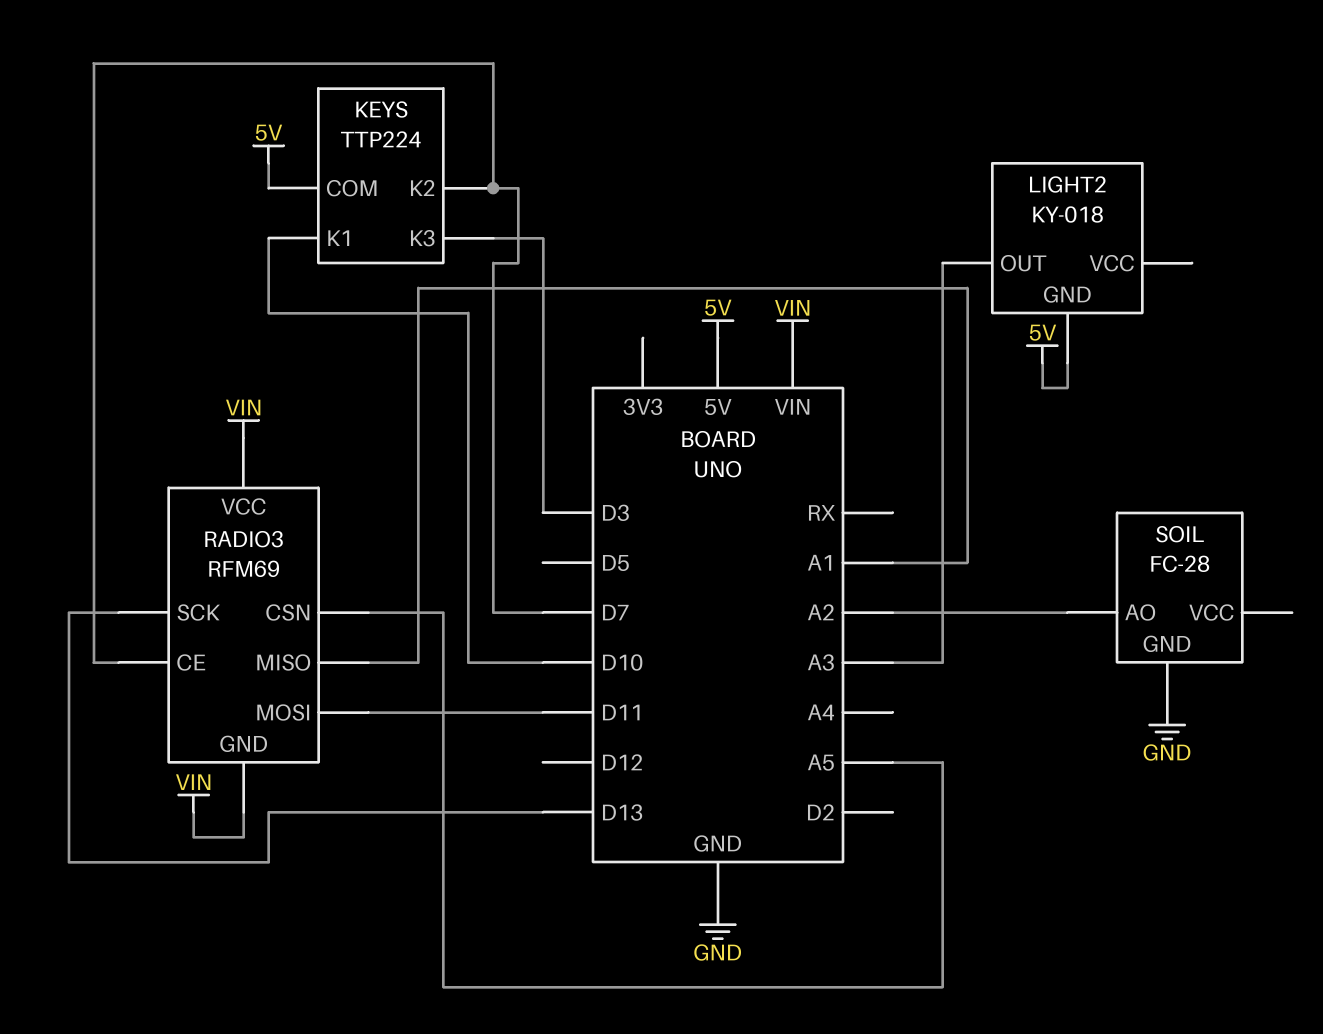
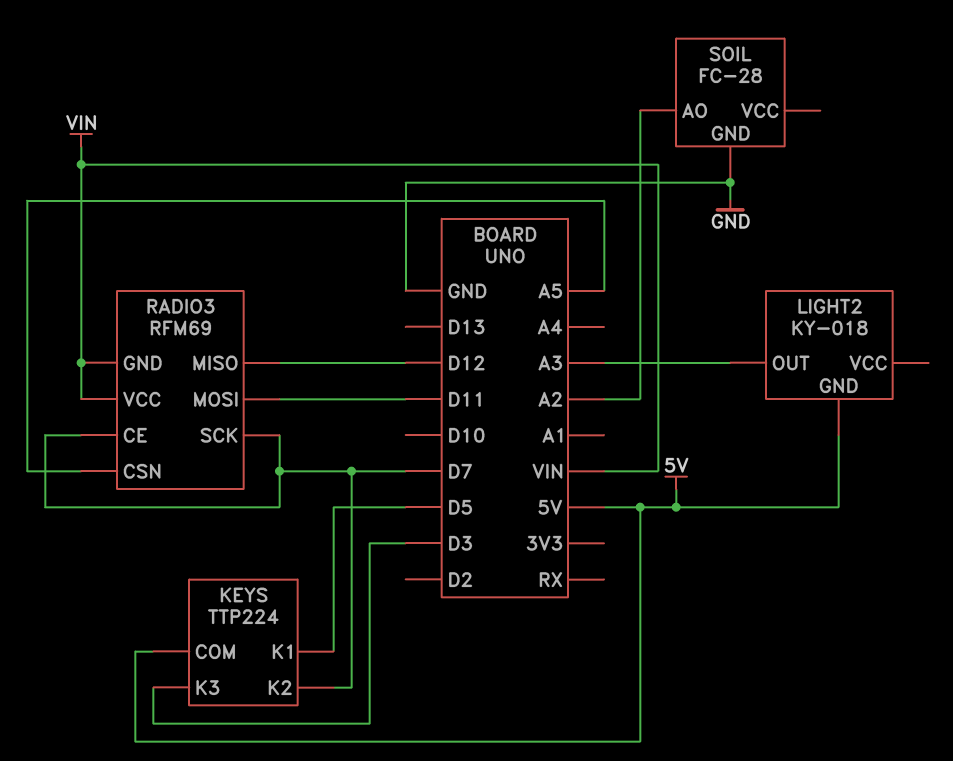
KEYS pin K1: D10 -> D5
RADIO3 pin MISO: A1 -> D12
RADIO3 pin SCK: D13 -> D7

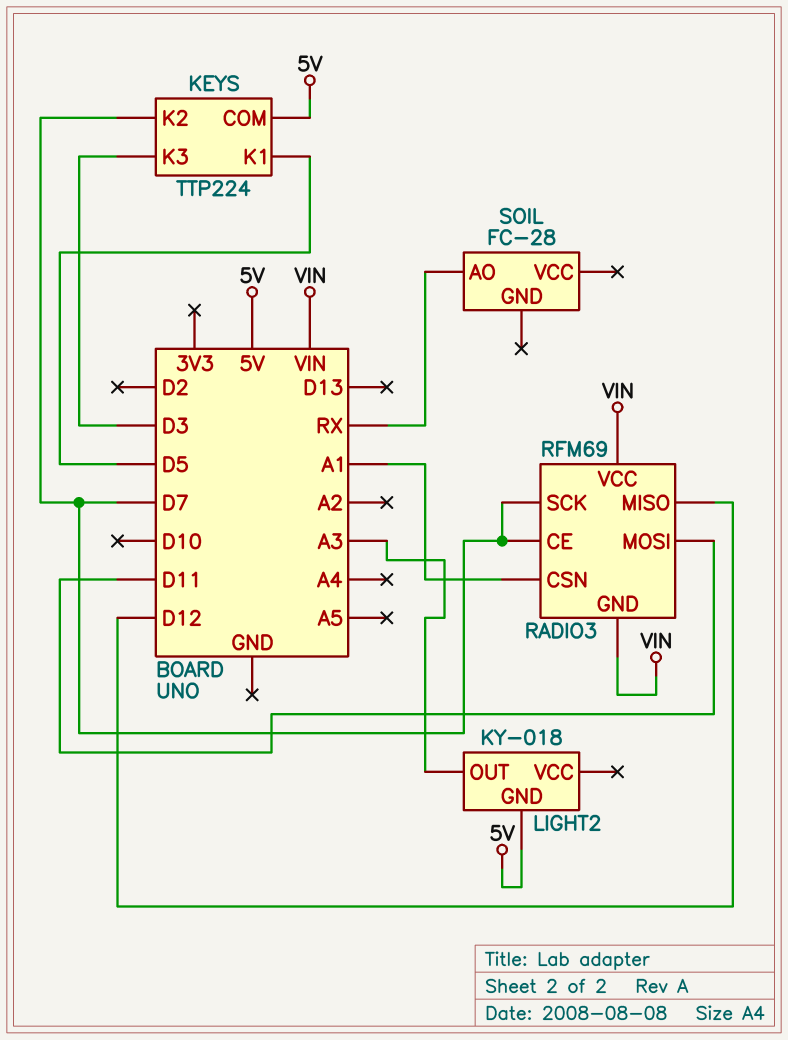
RADIO3 pin CSN: A5 -> A1
SOIL pin AO: A2 -> RX
SOIL pin GND: GND -> none

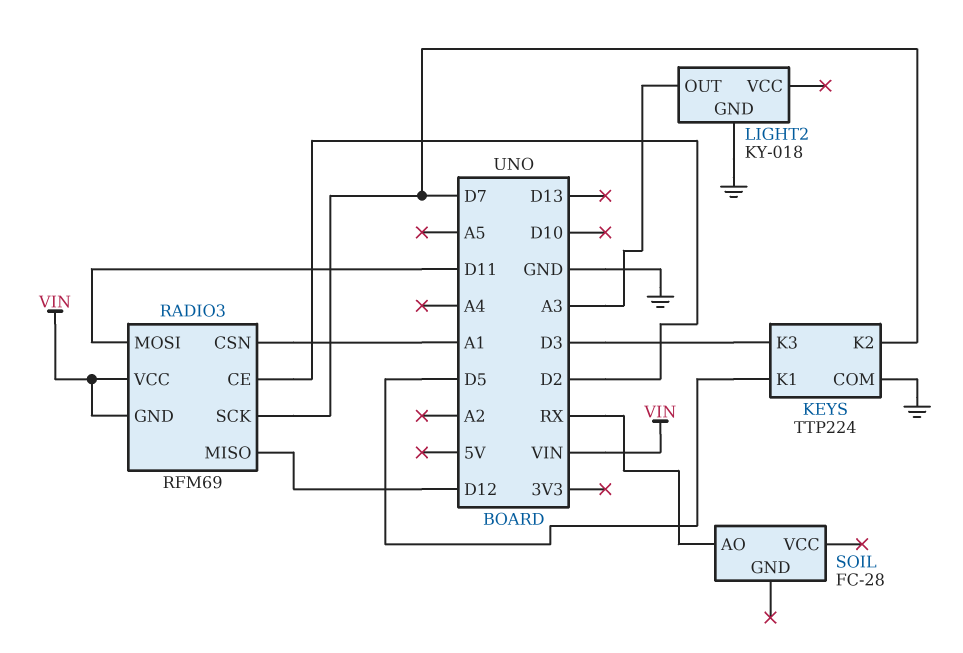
KEYS pin COM: 5V -> GND
LIGHT2 pin GND: 5V -> GND
RADIO3 pin CE: D7 -> D2

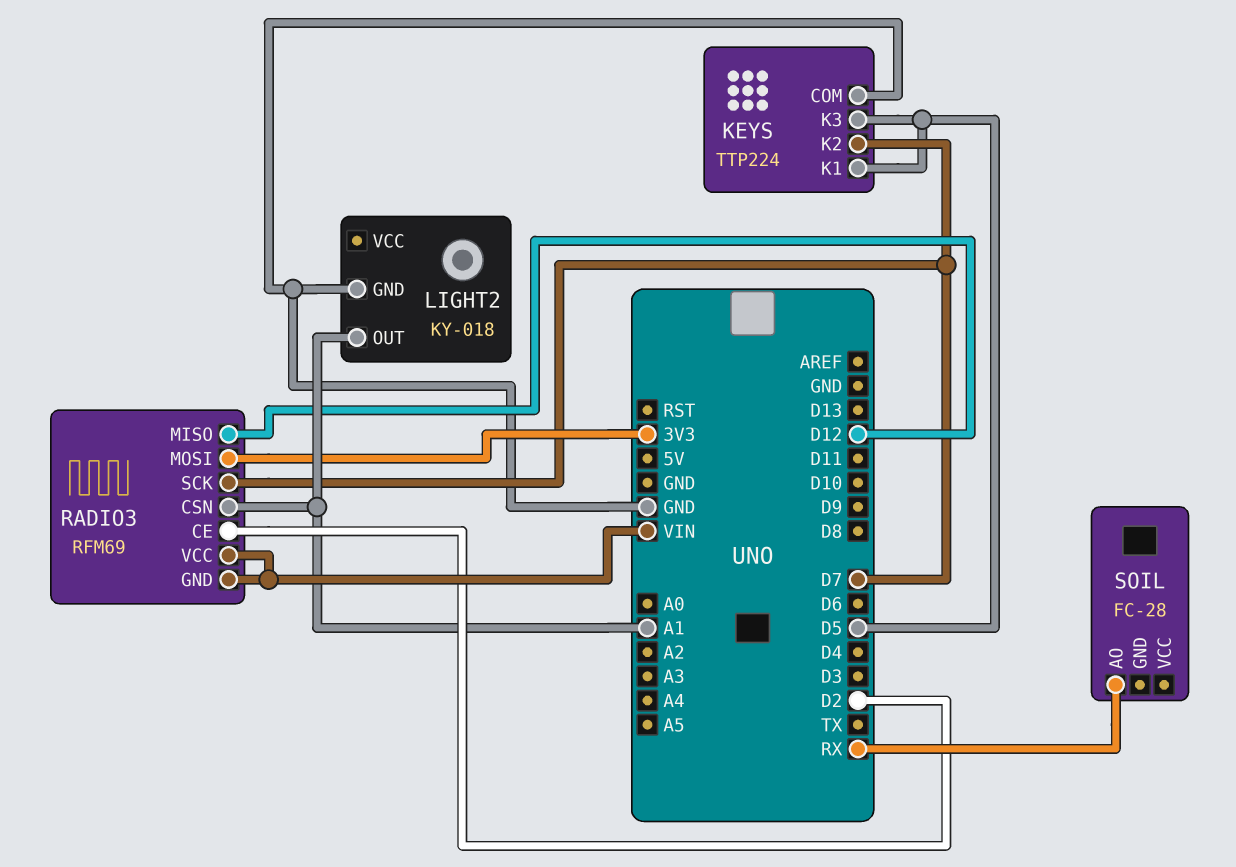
KEYS pin K3: D3 -> D5
LIGHT2 pin OUT: A3 -> A1
RADIO3 pin MOSI: D11 -> 3V3

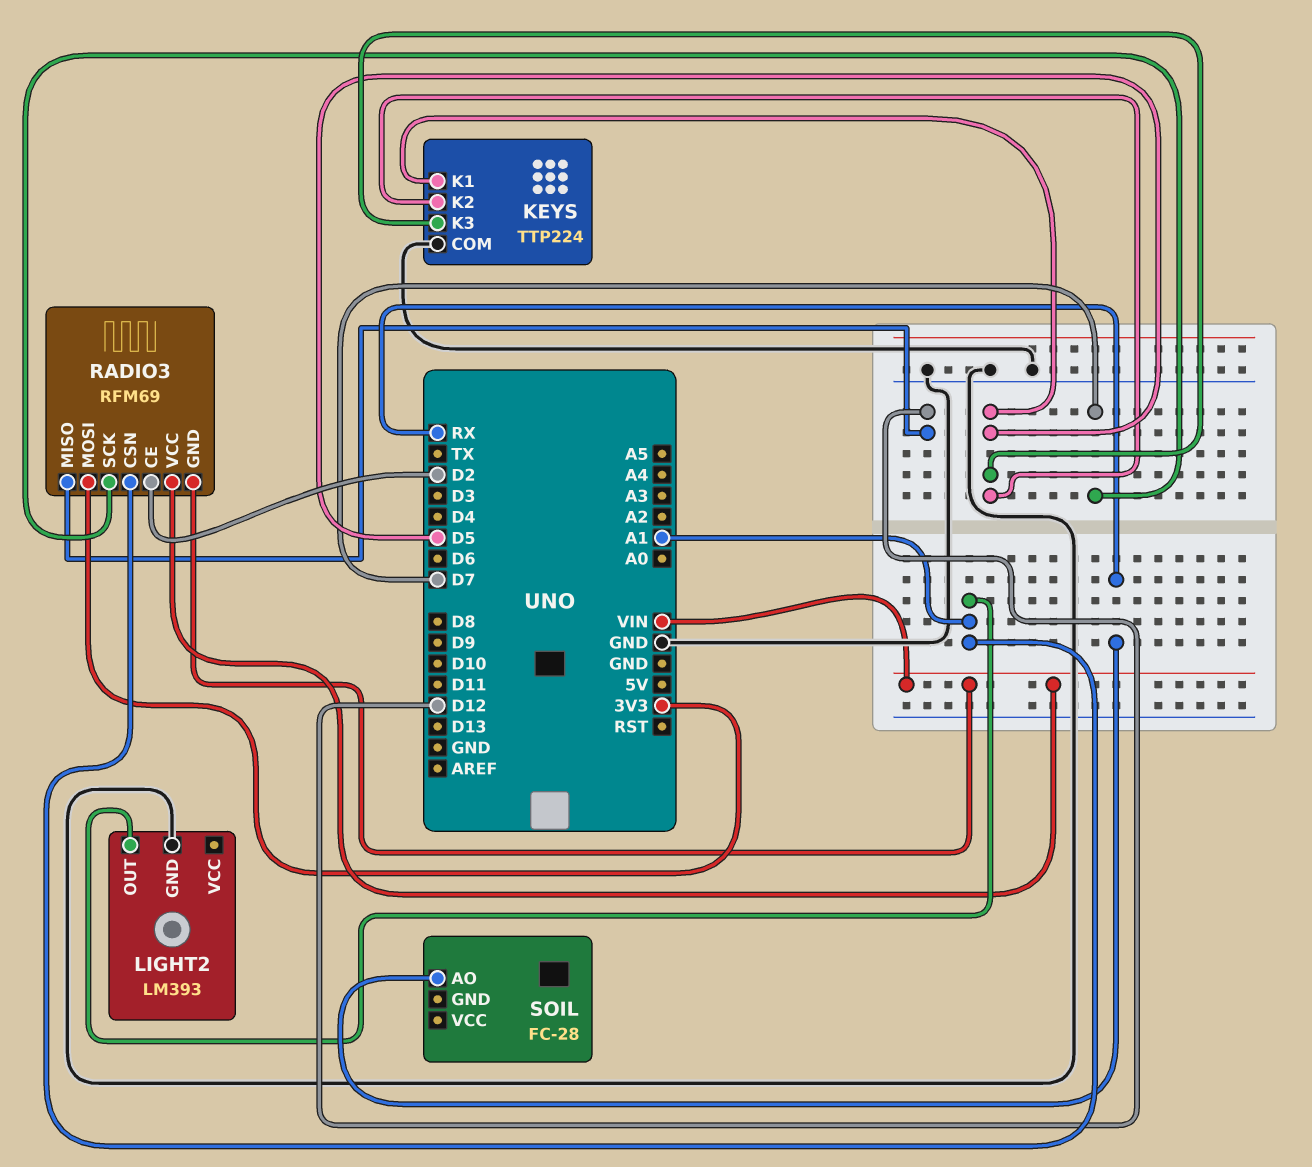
KEYS pin K2: D7 -> D5
LIGHT2: KY-018 -> LM393

